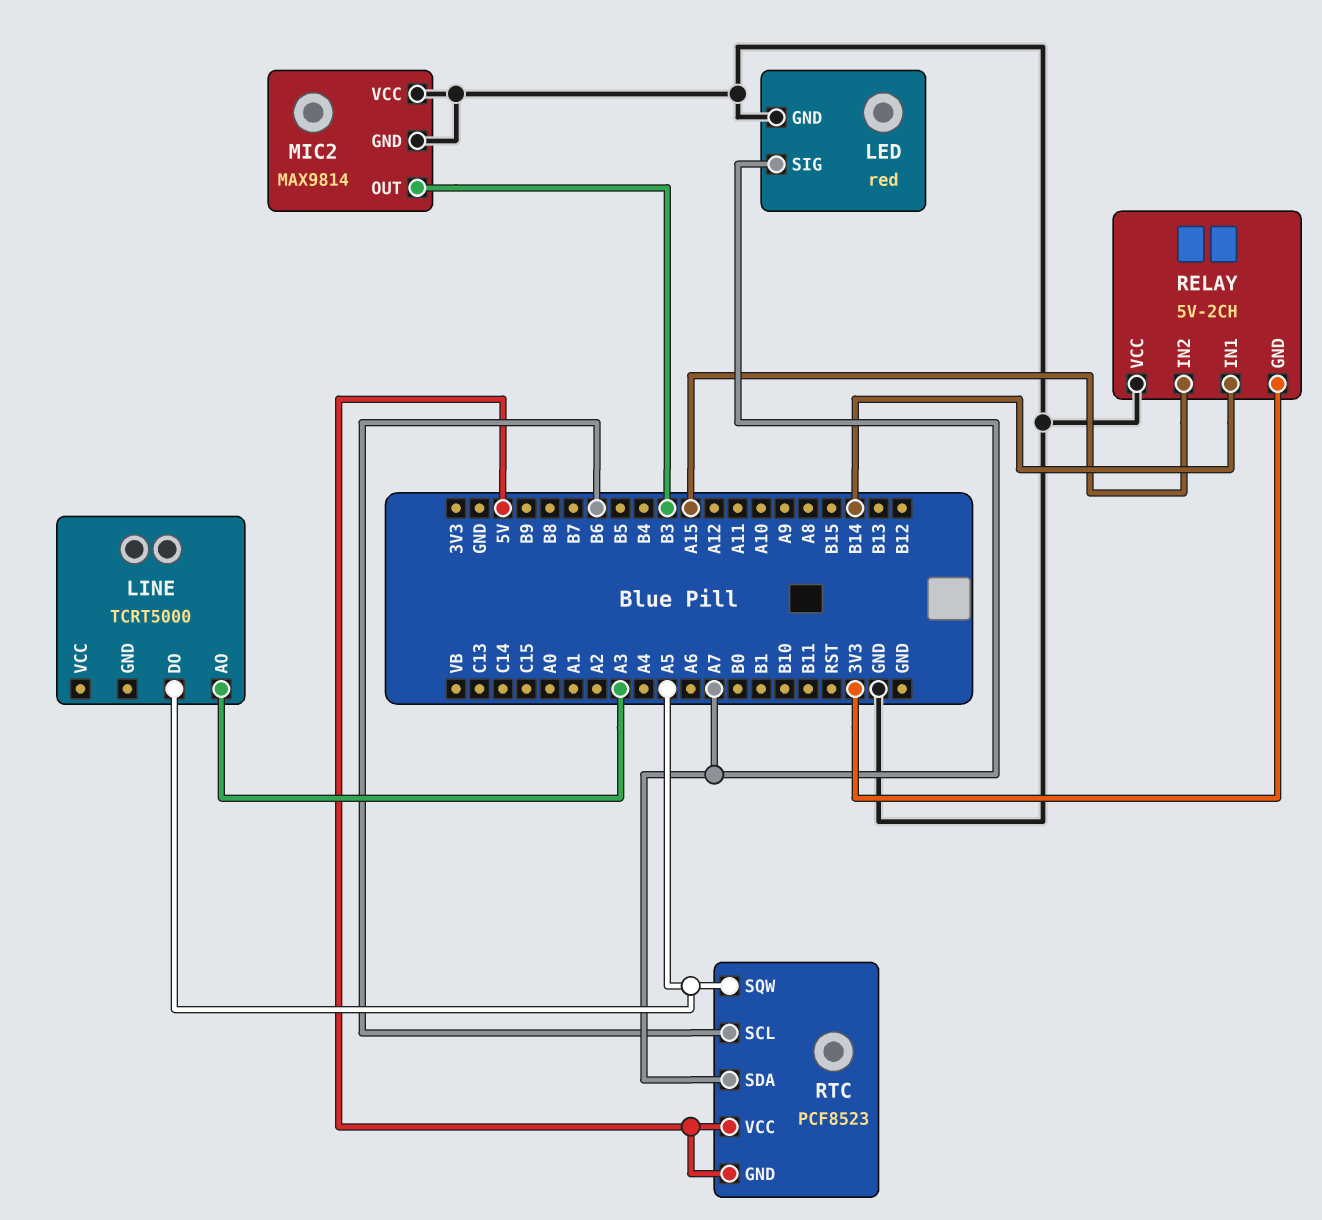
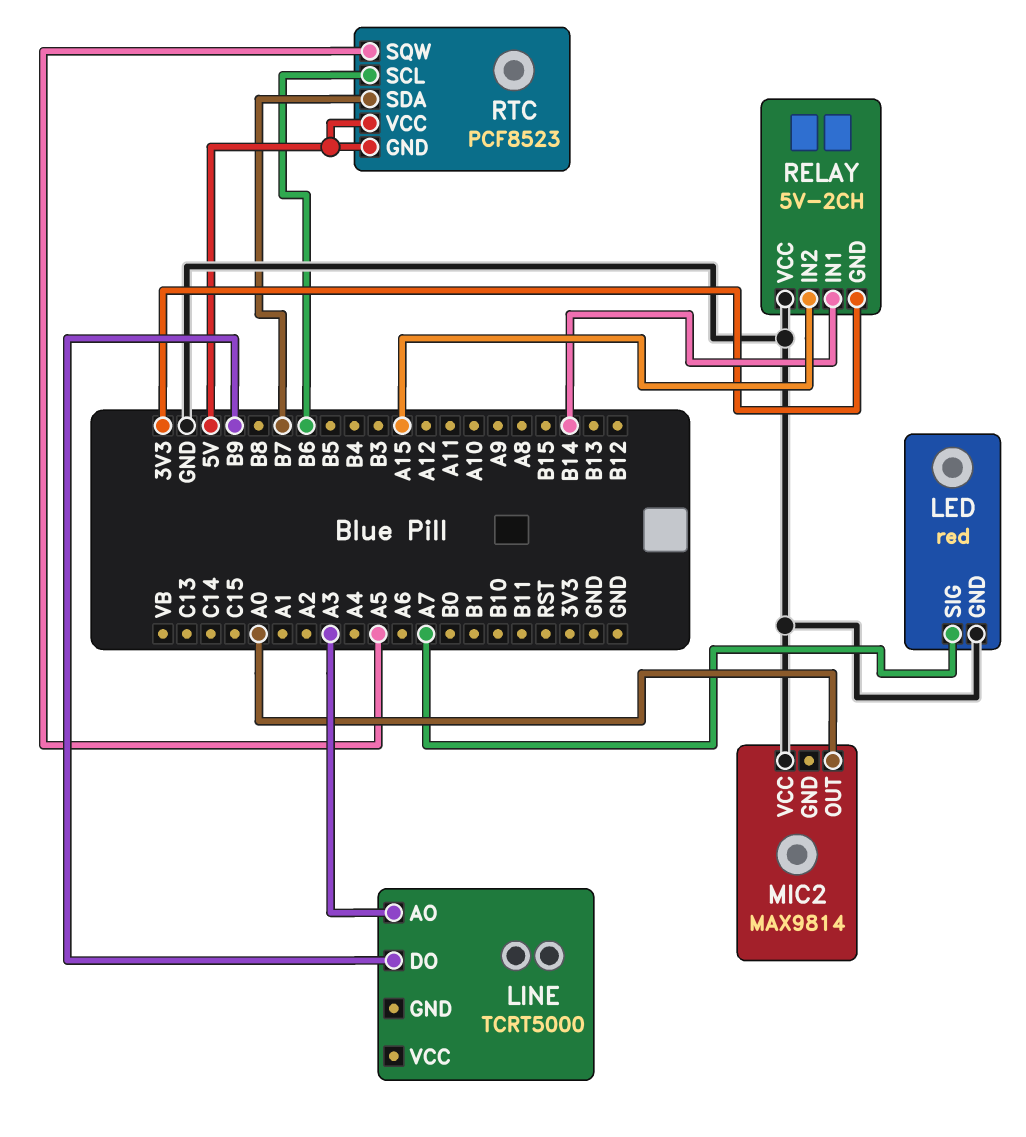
LINE pin DO: A5 -> B9
MIC2 pin GND: GND -> none
MIC2 pin OUT: B3 -> A0
RTC pin SDA: A7 -> B7

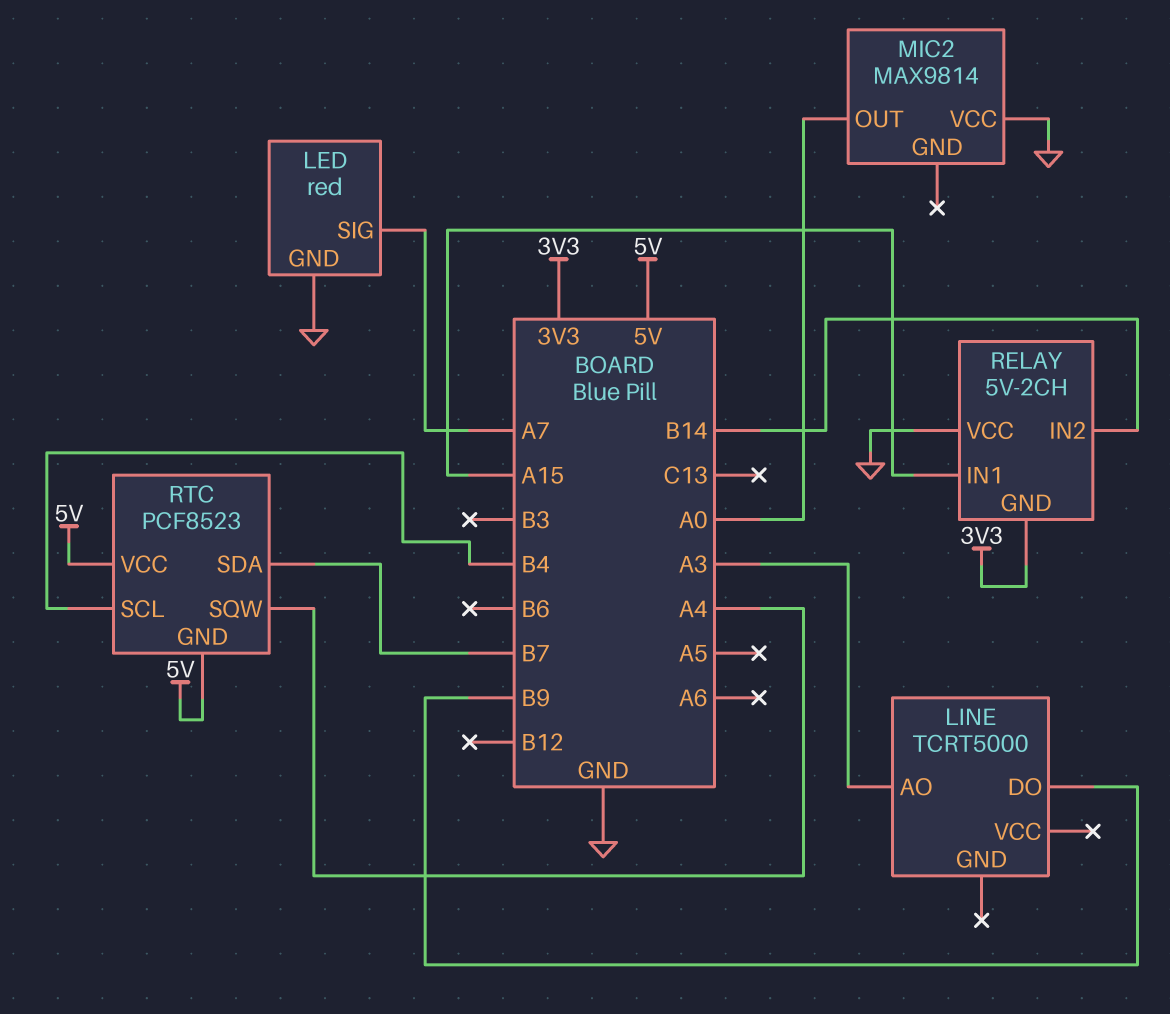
RELAY pin IN1: B14 -> A15
RELAY pin IN2: A15 -> B14
RTC pin SCL: B6 -> B4
RTC pin SQW: A5 -> A4

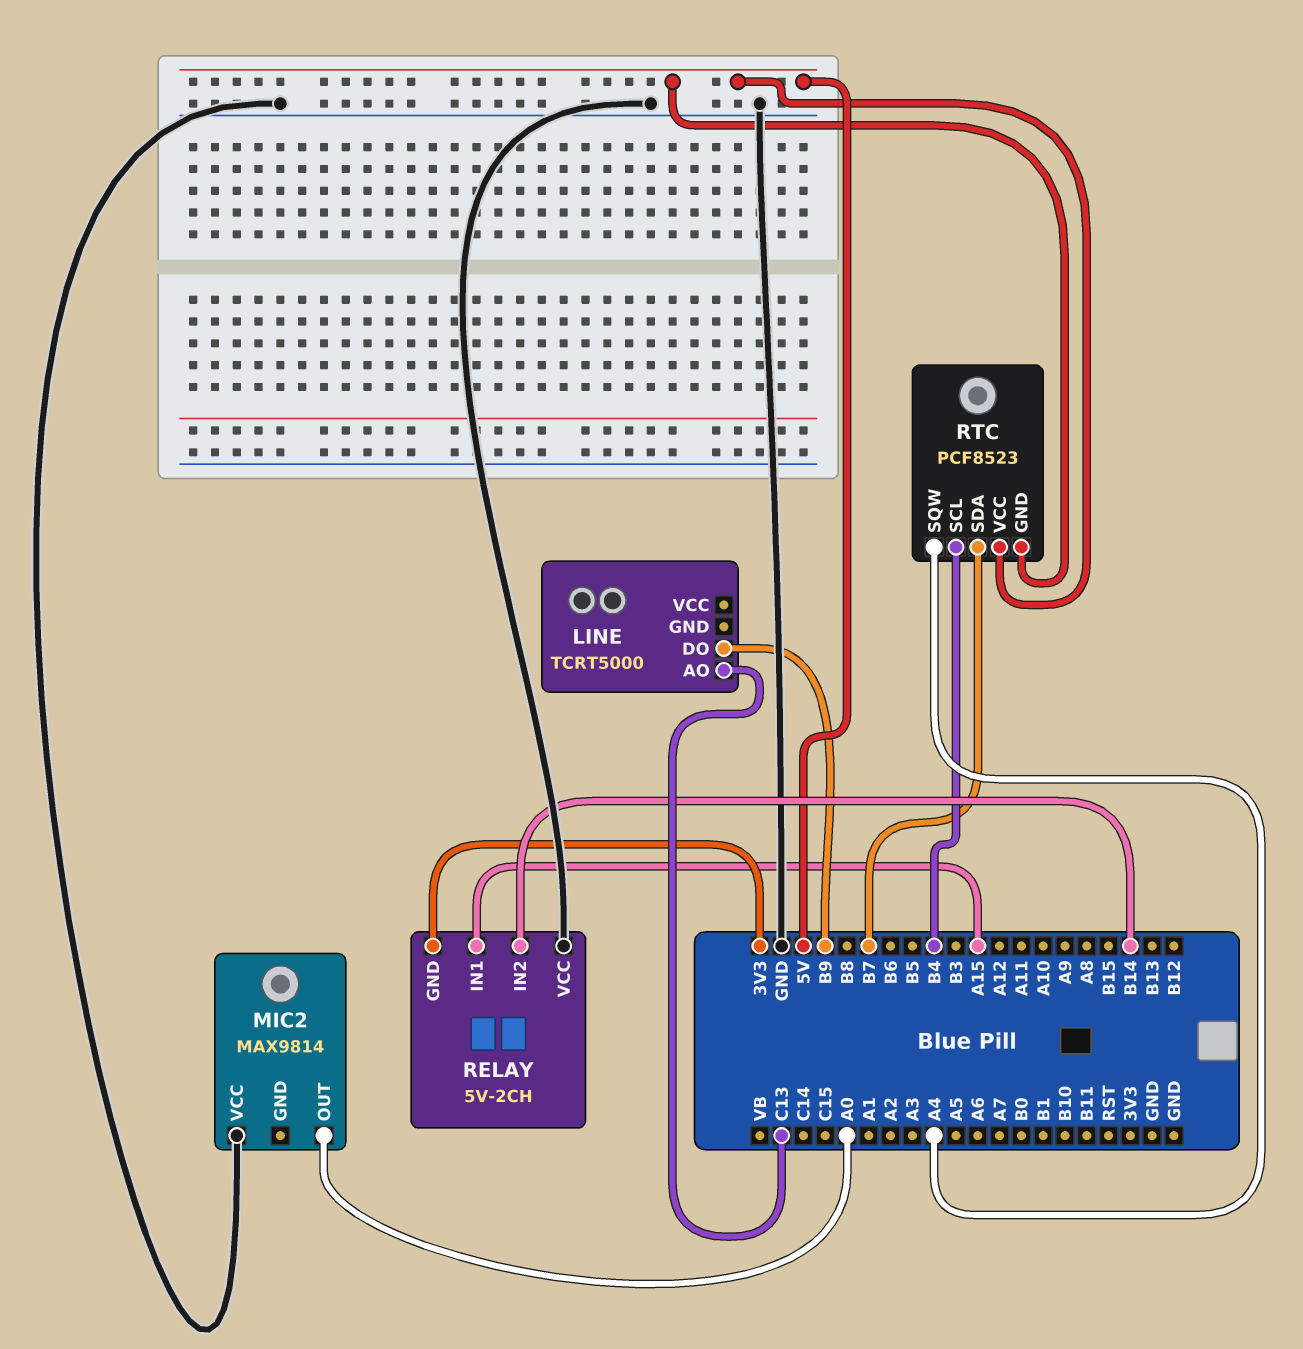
LED: red -> none
LED pin GND: GND -> none
LED pin SIG: A7 -> none
LINE pin AO: A3 -> C13

